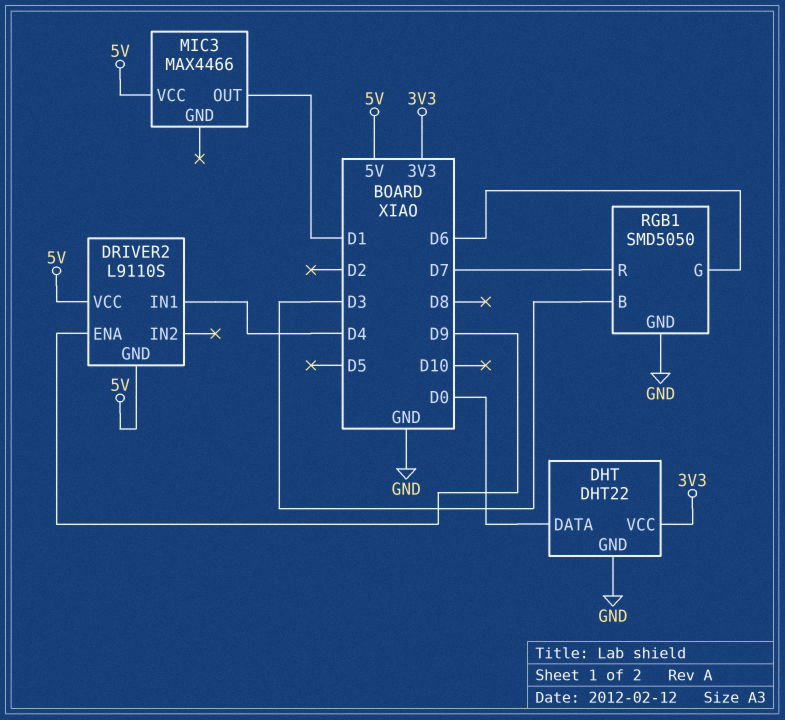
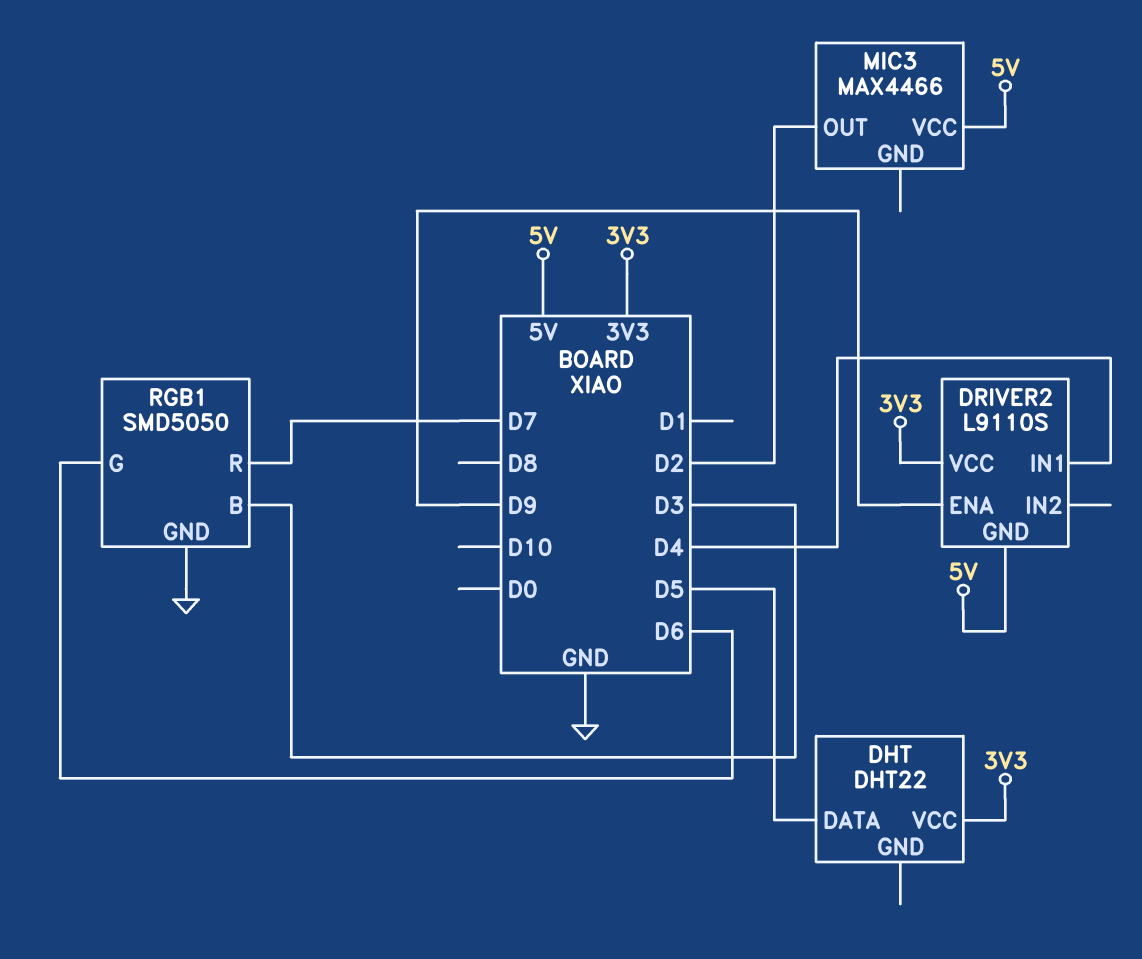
DHT pin DATA: D0 -> D5
DHT pin GND: GND -> none
DRIVER2 pin VCC: 5V -> 3V3
MIC3 pin OUT: D1 -> D2

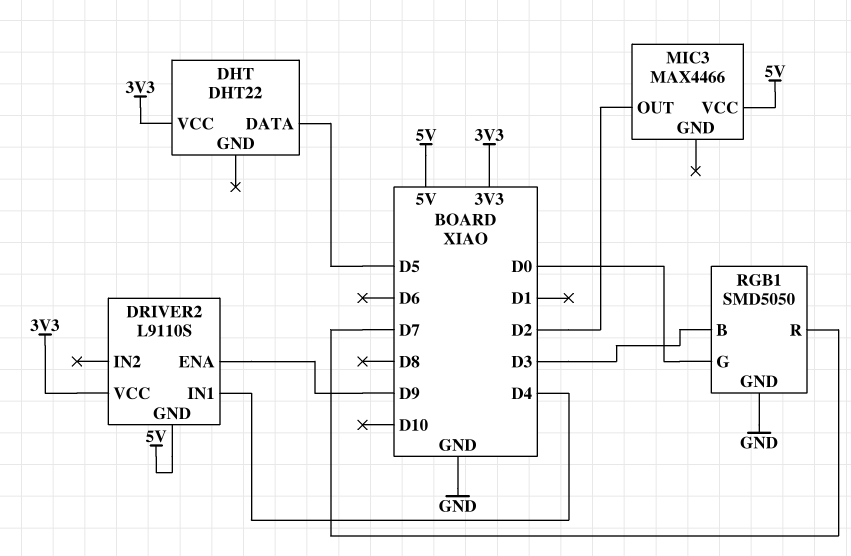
RGB1 pin G: D6 -> D0

